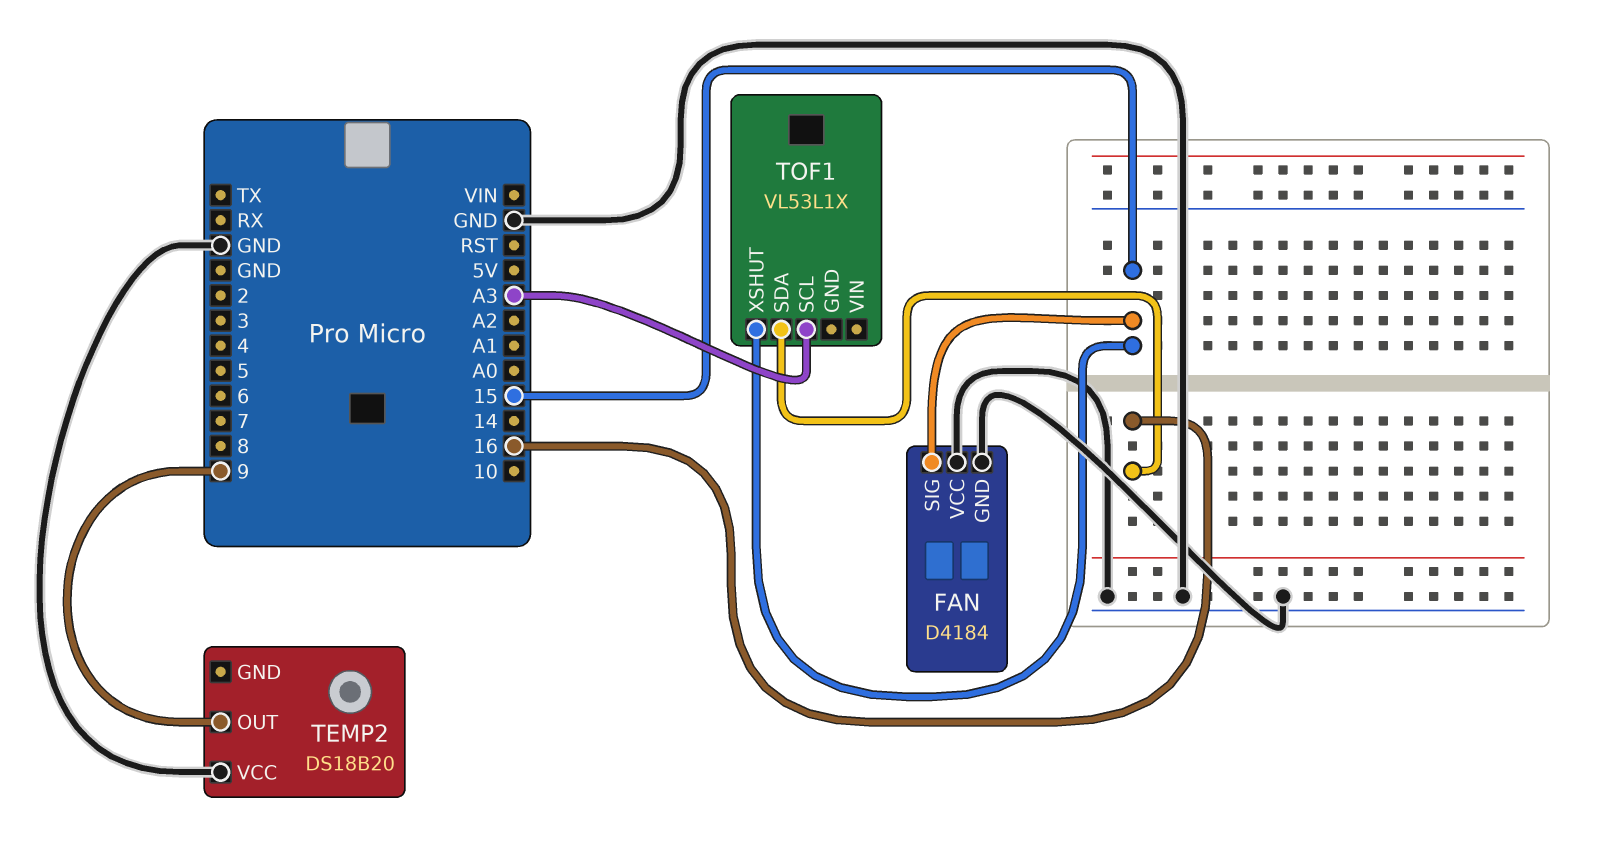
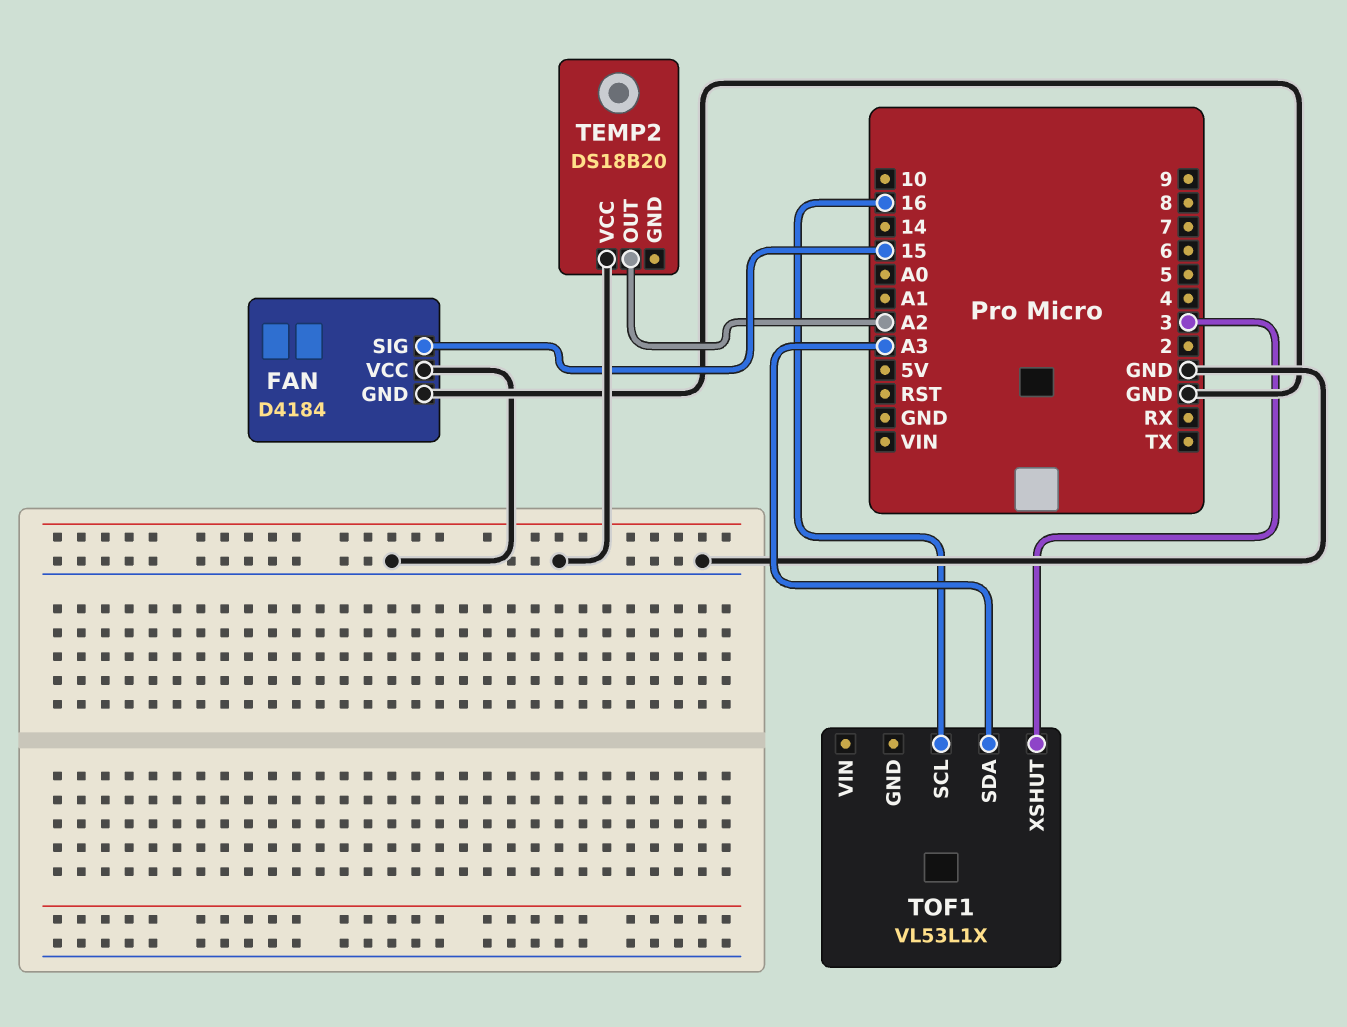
TEMP2 pin OUT: 9 -> A2
TOF1 pin SCL: A3 -> 16
TOF1 pin SDA: 16 -> A3
TOF1 pin XSHUT: 15 -> 3

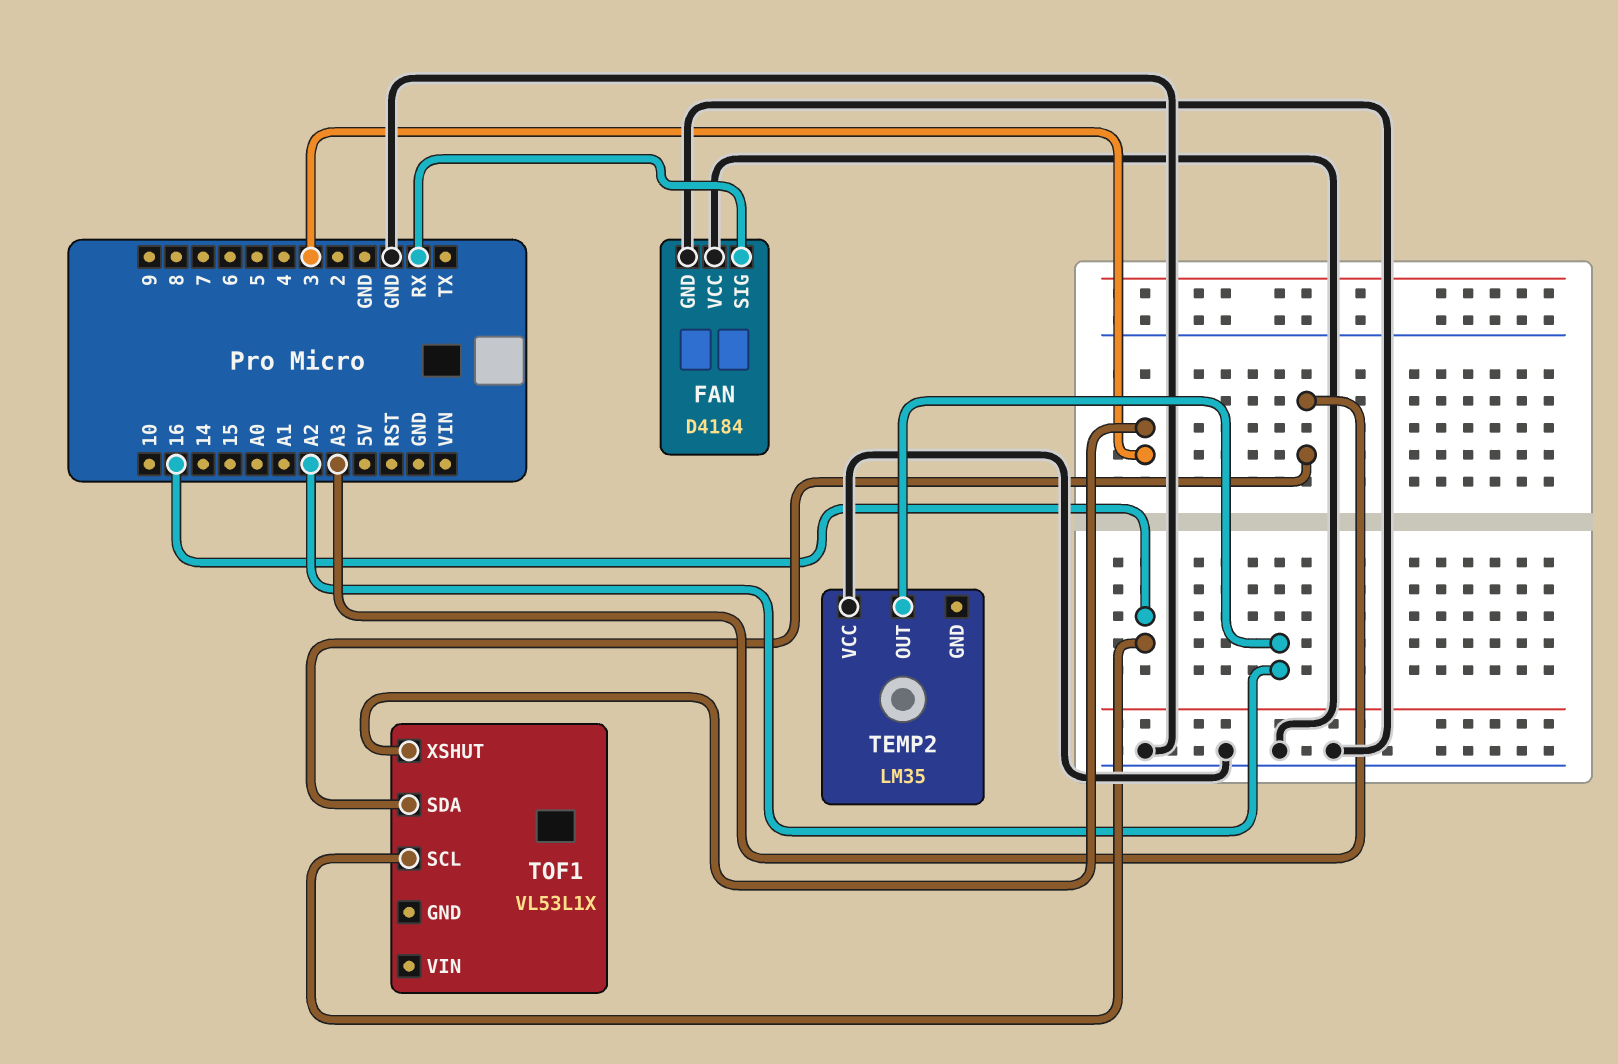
FAN pin SIG: 15 -> RX
TEMP2: DS18B20 -> LM35

